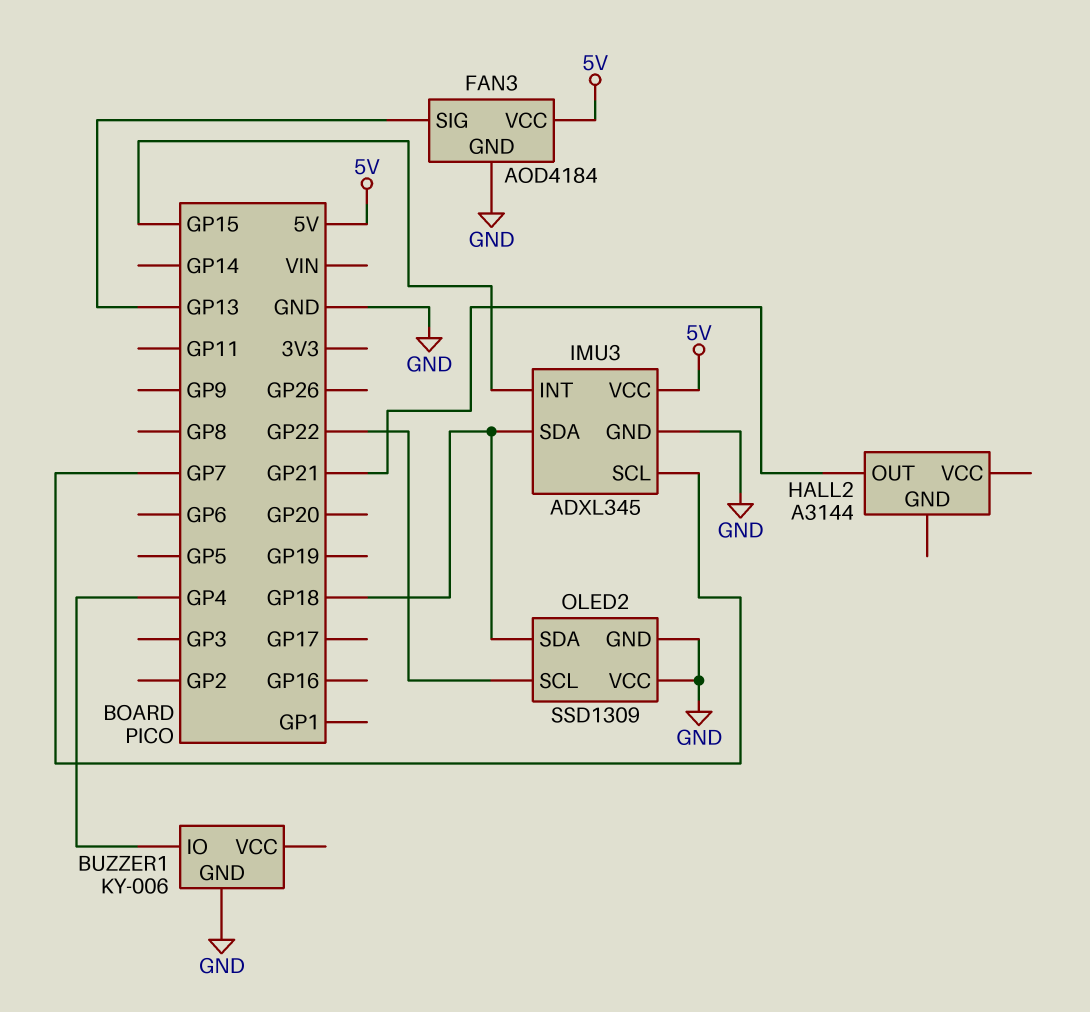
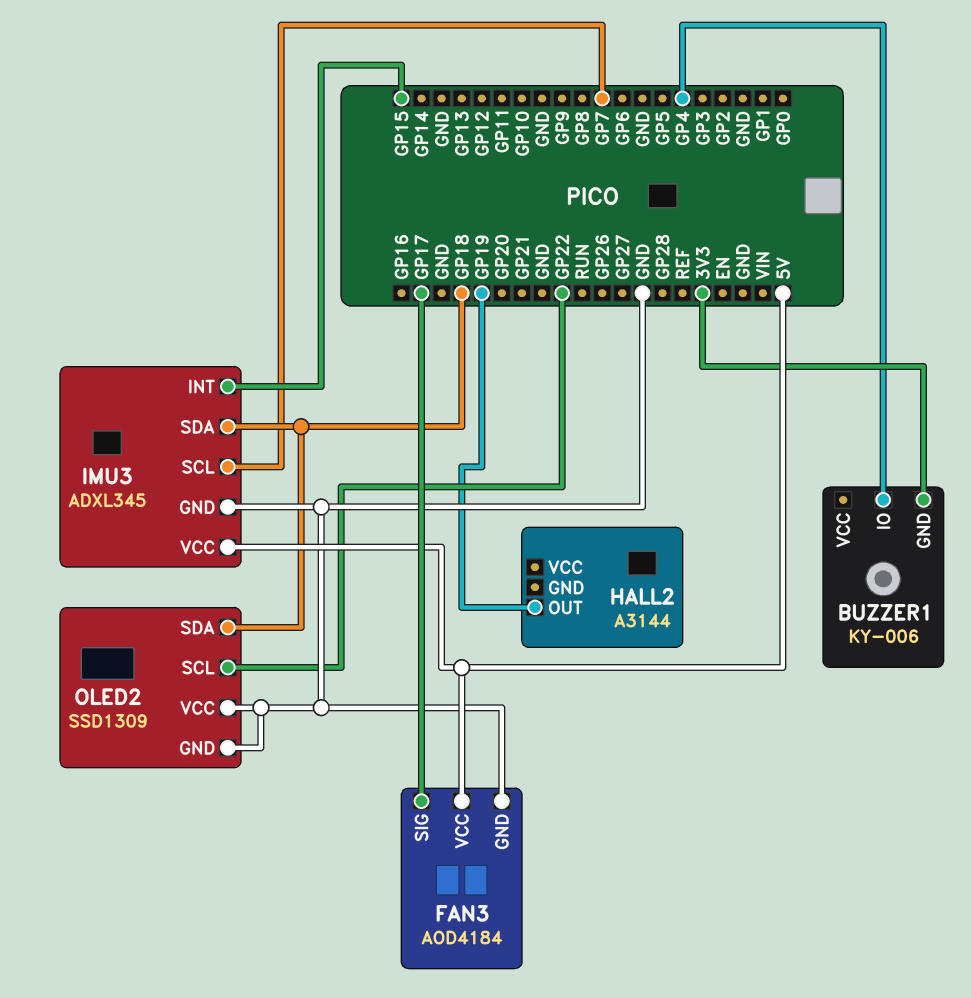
BUZZER1 pin GND: GND -> 3V3
FAN3 pin SIG: GP13 -> GP17
HALL2 pin OUT: GP21 -> GP19

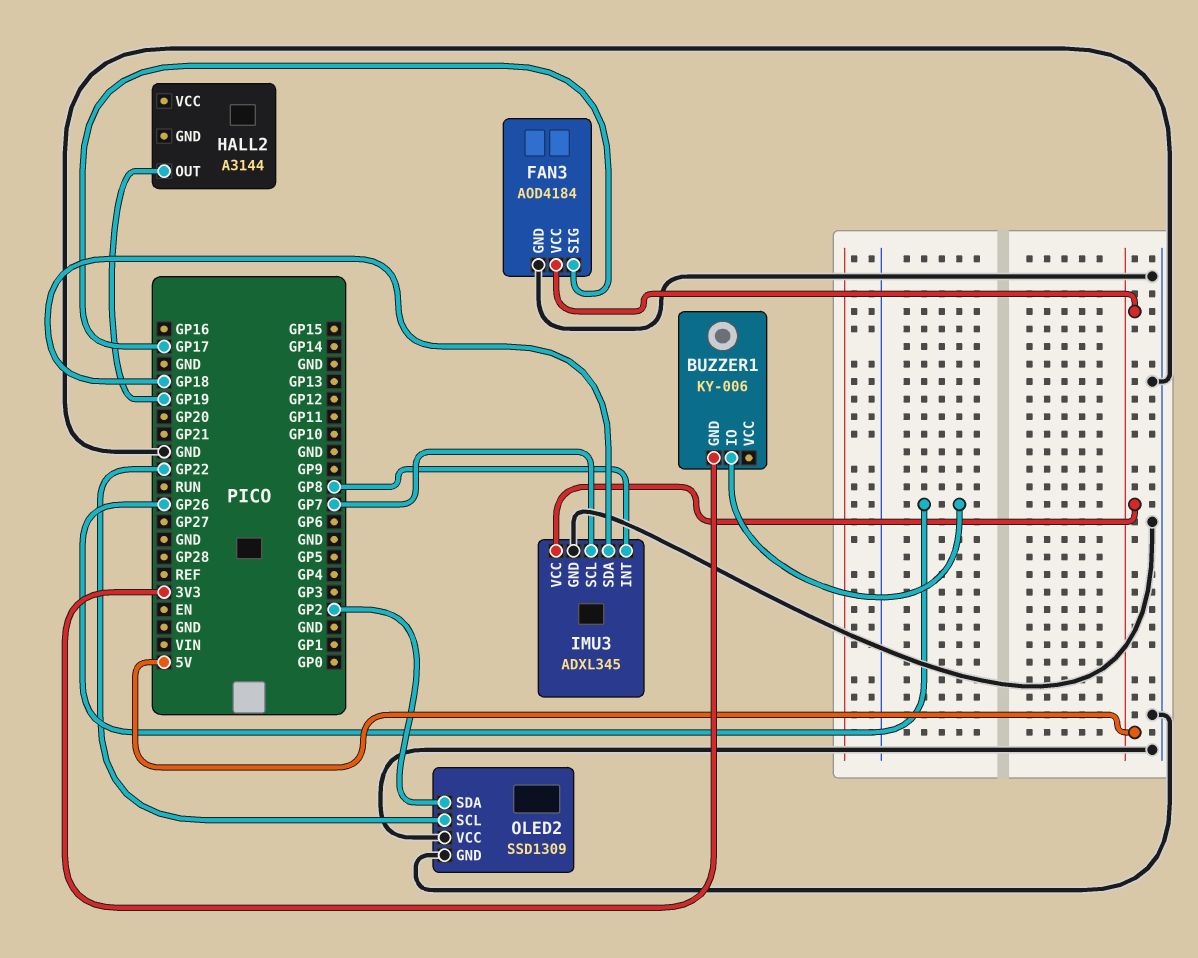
BUZZER1 pin IO: GP4 -> GP26
IMU3 pin INT: GP15 -> GP8
OLED2 pin SDA: GP18 -> GP2

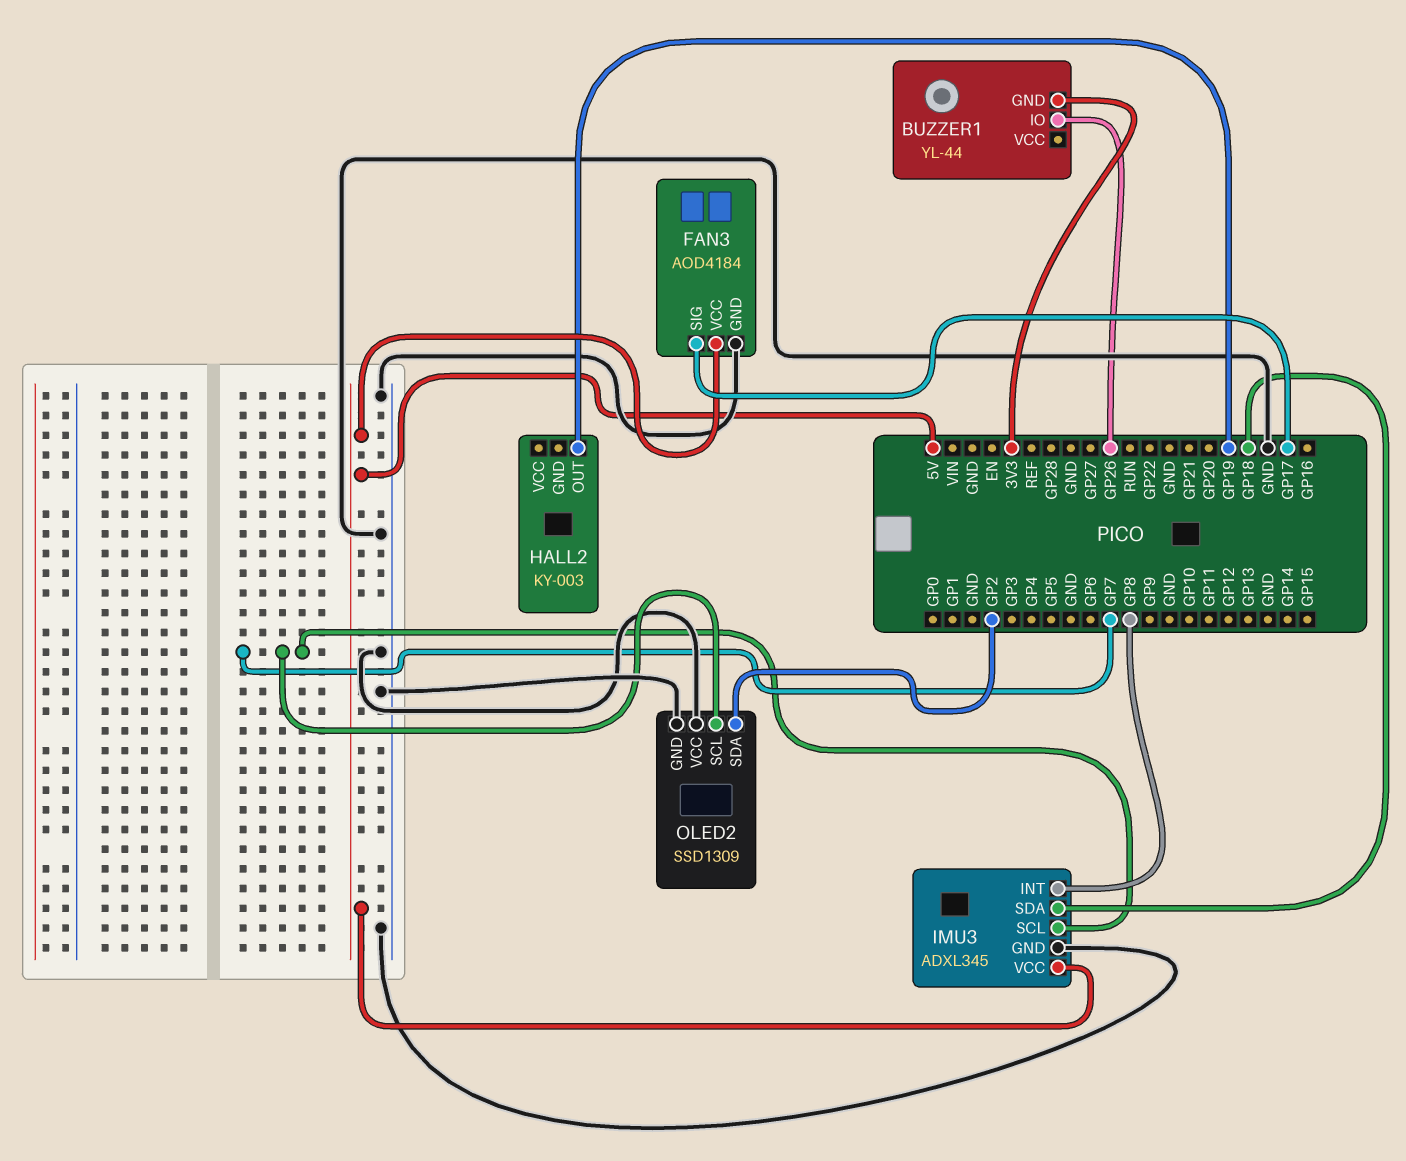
BUZZER1: KY-006 -> YL-44
HALL2: A3144 -> KY-003
OLED2 pin SCL: GP22 -> GP7

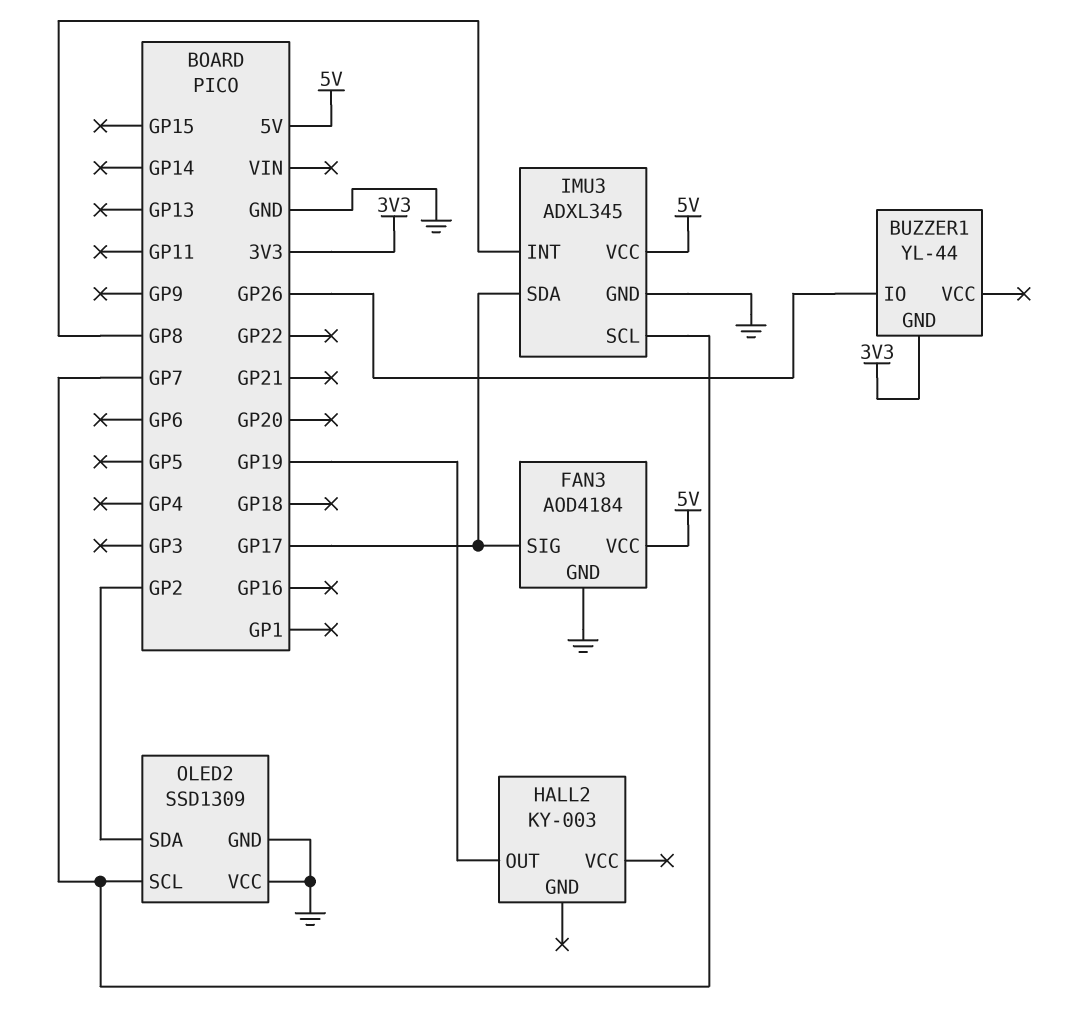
IMU3 pin SDA: GP18 -> GP17

